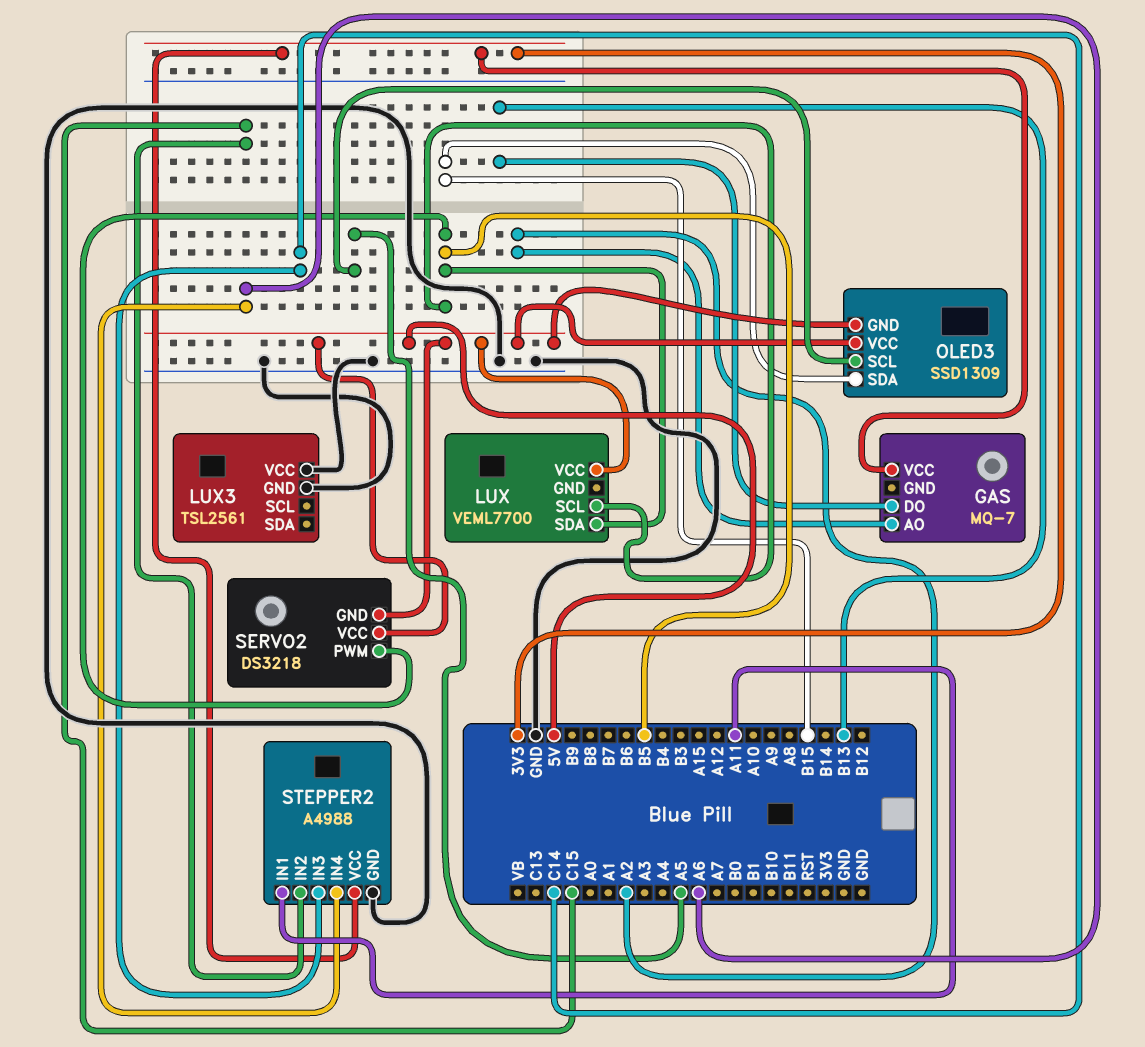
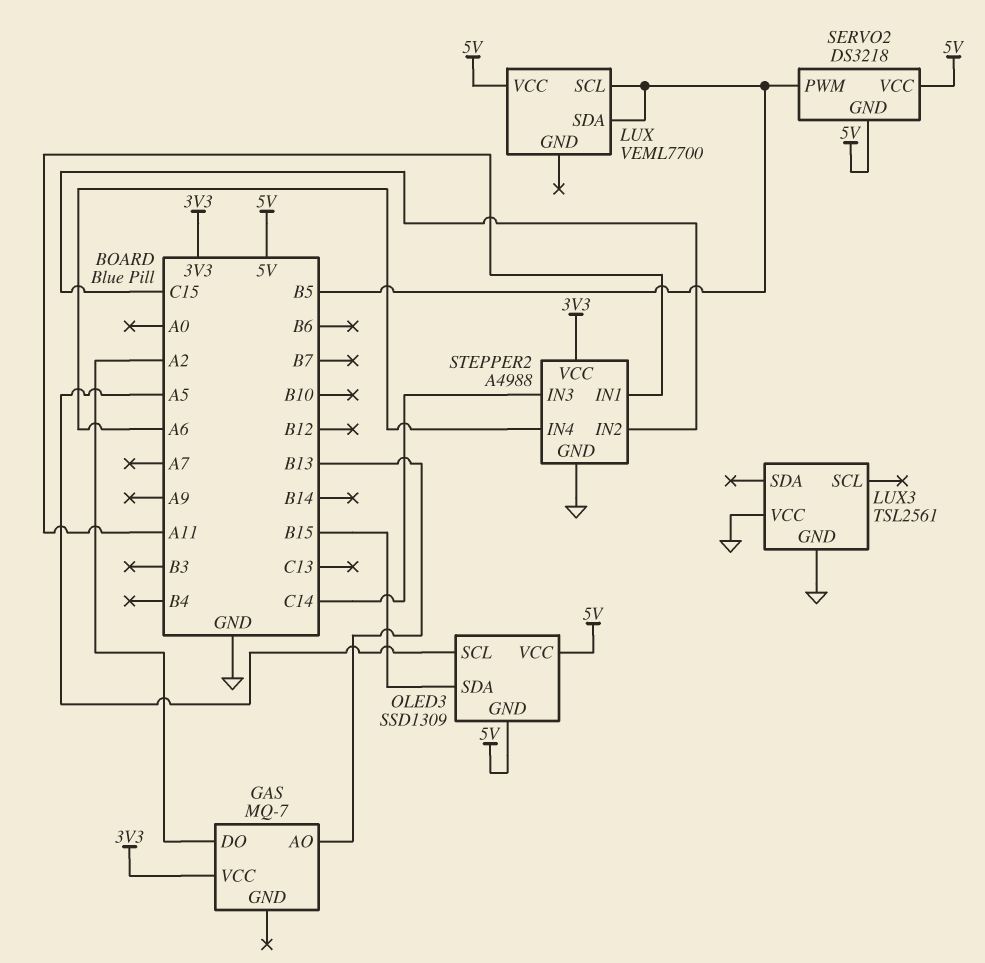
GAS pin AO: A2 -> B13
GAS pin DO: B13 -> A2

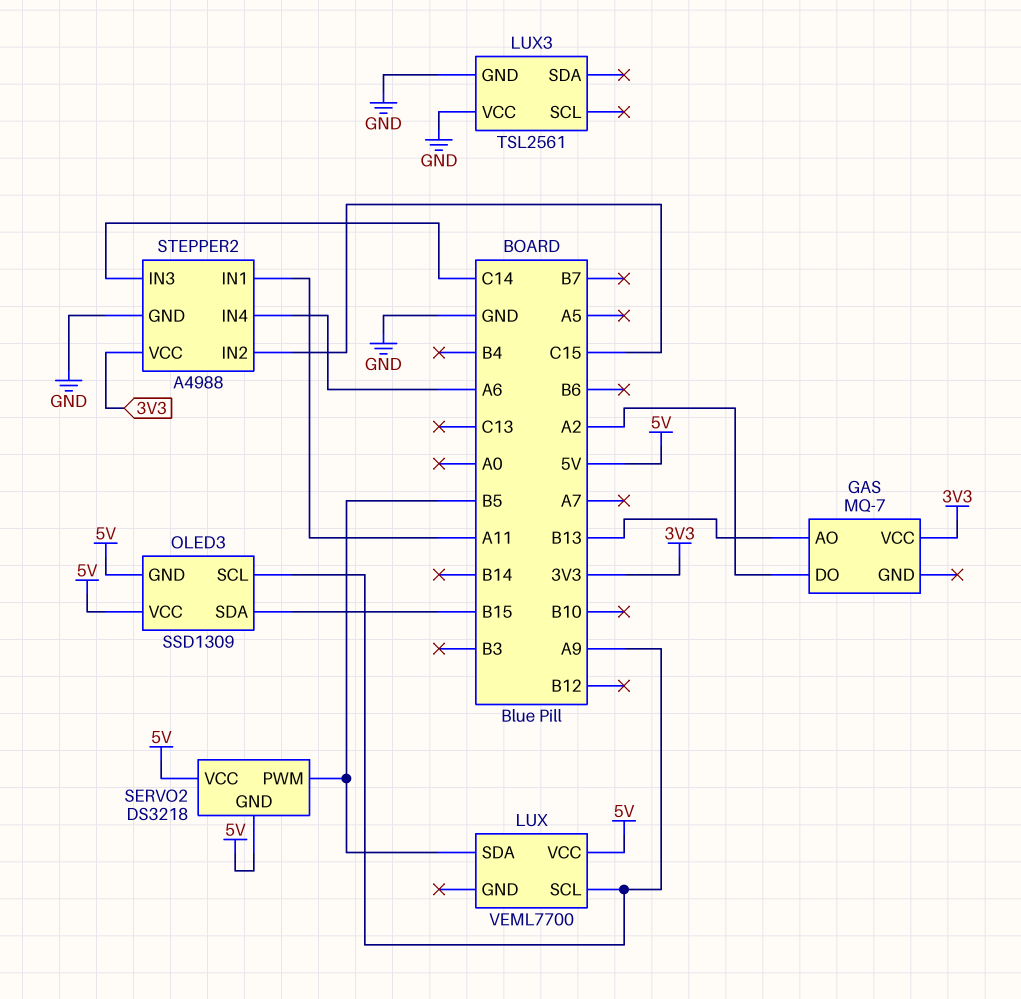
LUX pin SCL: B5 -> A9
OLED3 pin SCL: A5 -> A9

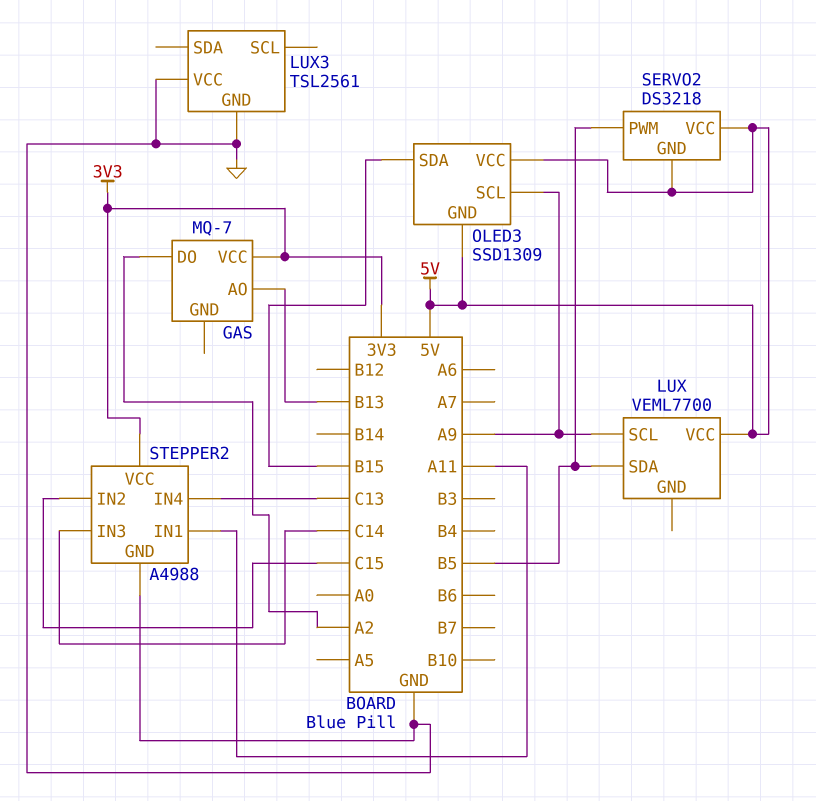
STEPPER2 pin IN4: A6 -> C13

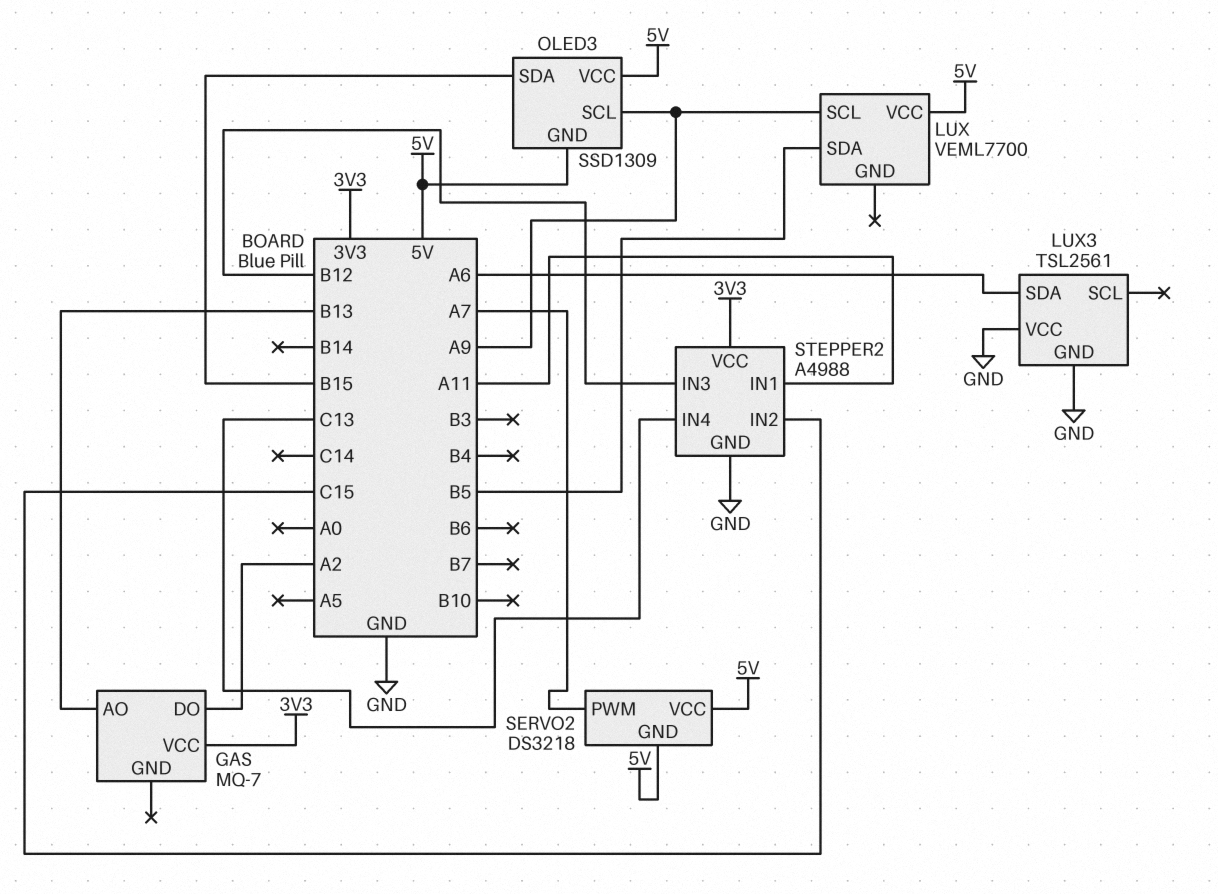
LUX3 pin SDA: none -> A6
SERVO2 pin PWM: B5 -> A7
STEPPER2 pin IN3: C14 -> B12

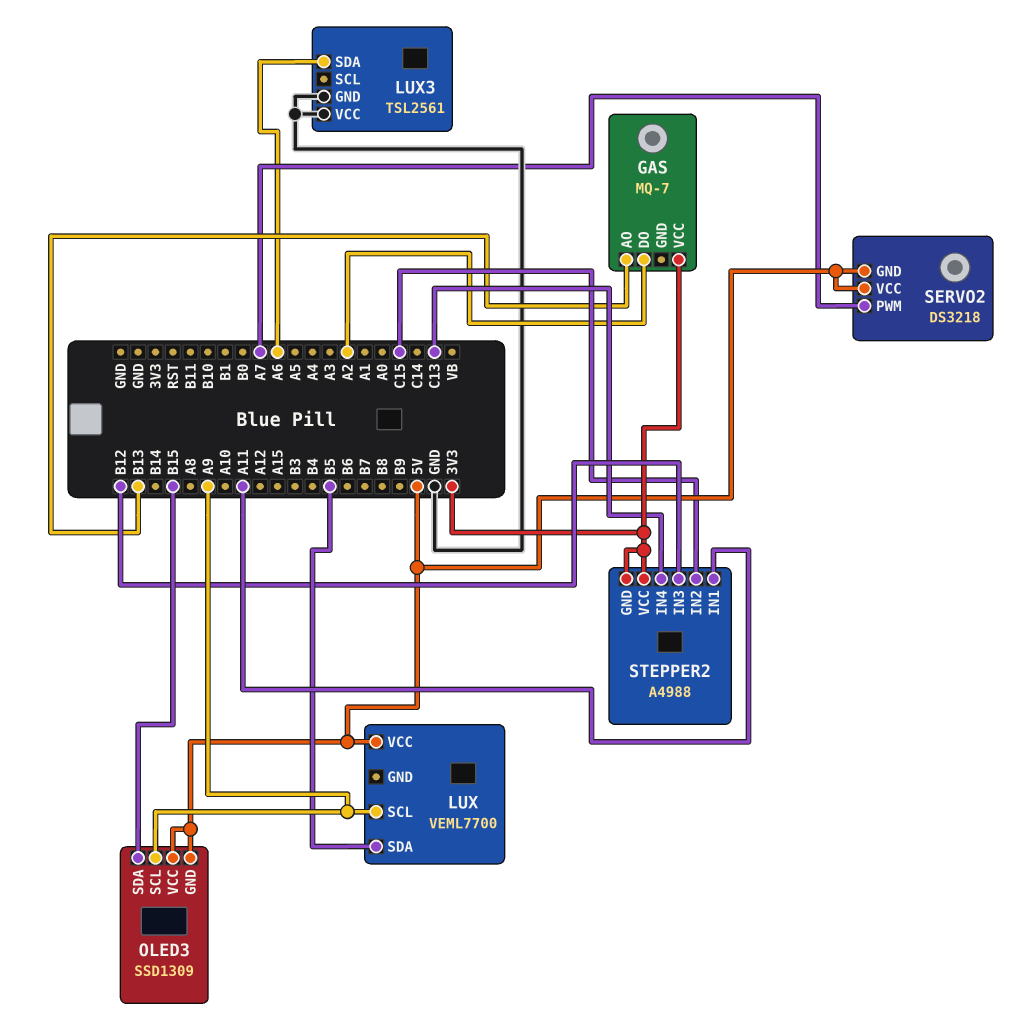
STEPPER2 pin GND: GND -> 3V3

